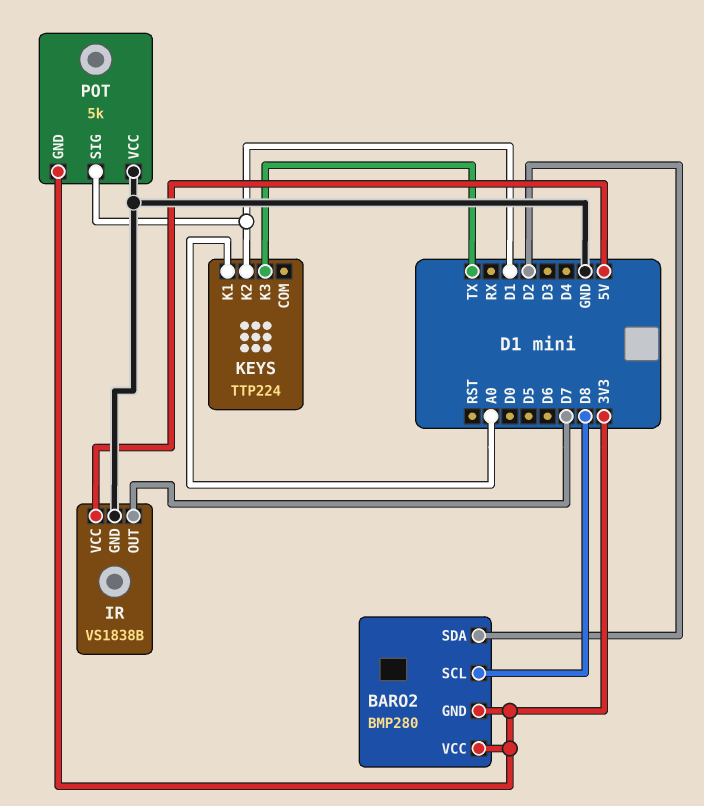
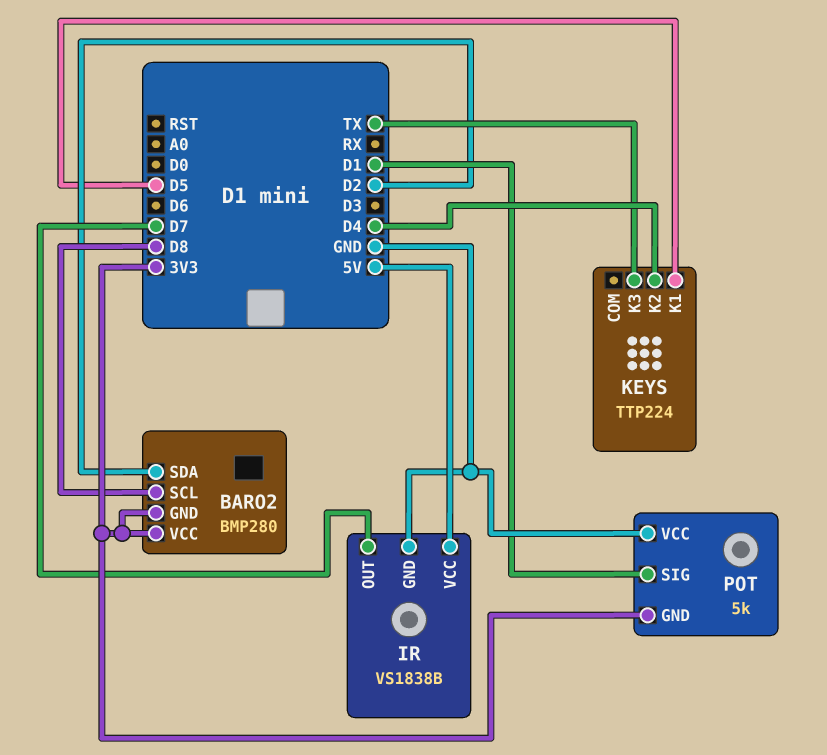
KEYS pin K1: A0 -> D5
KEYS pin K2: D1 -> D4

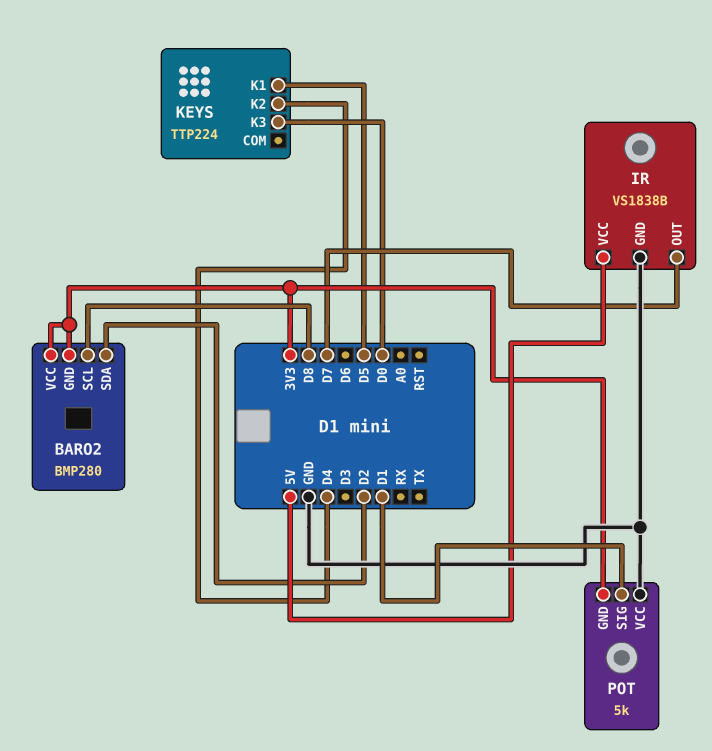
KEYS pin K3: TX -> D0

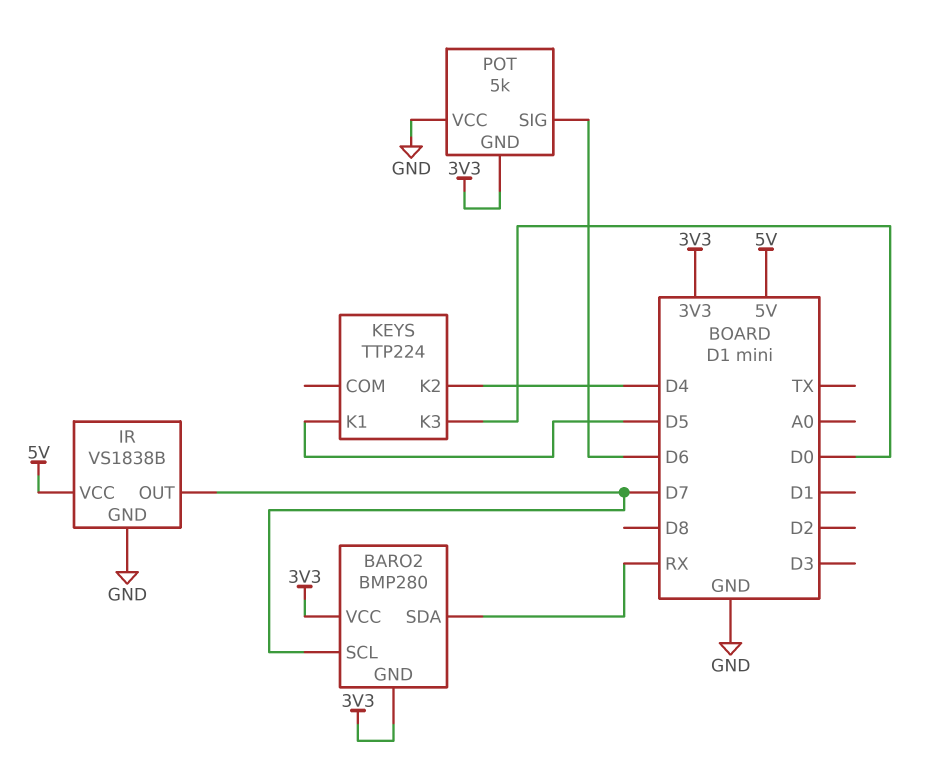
BARO2 pin SCL: D8 -> D7
BARO2 pin SDA: D2 -> RX
POT pin SIG: D1 -> D6

